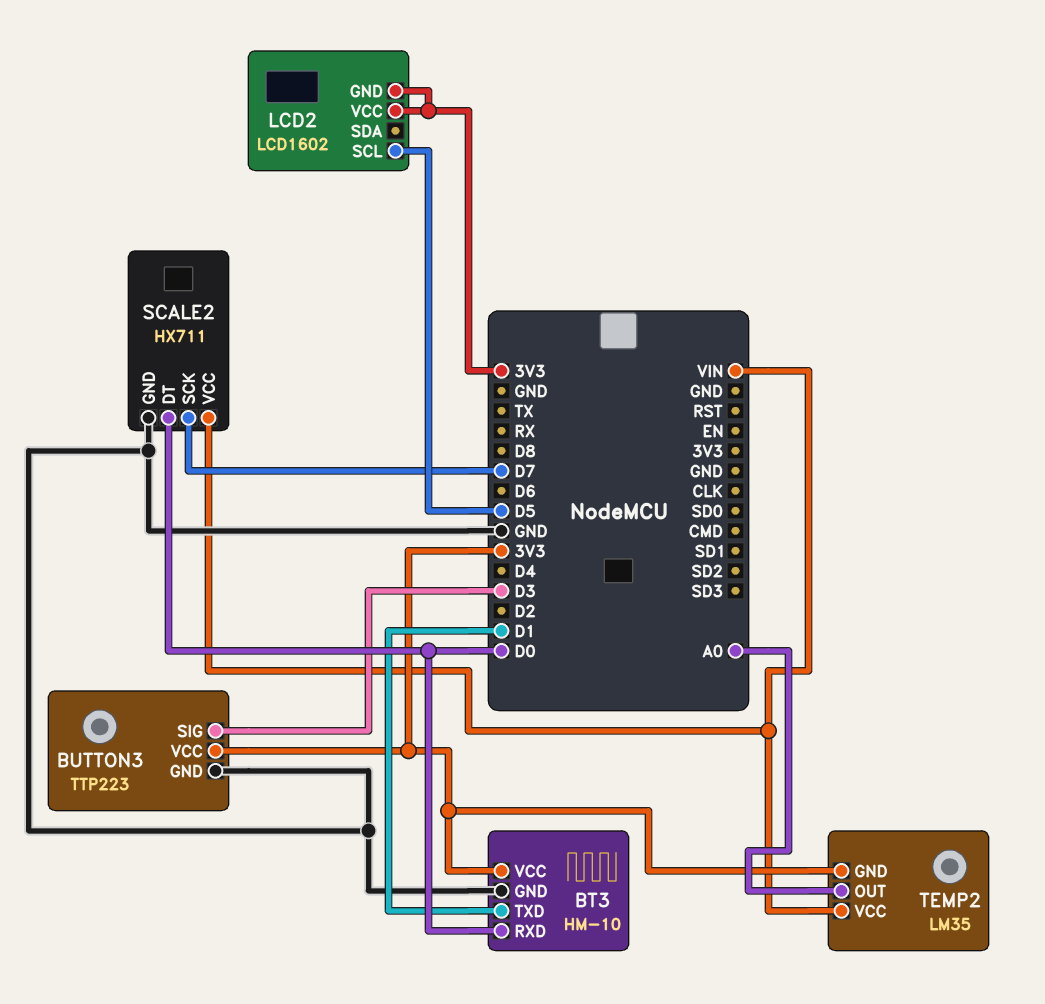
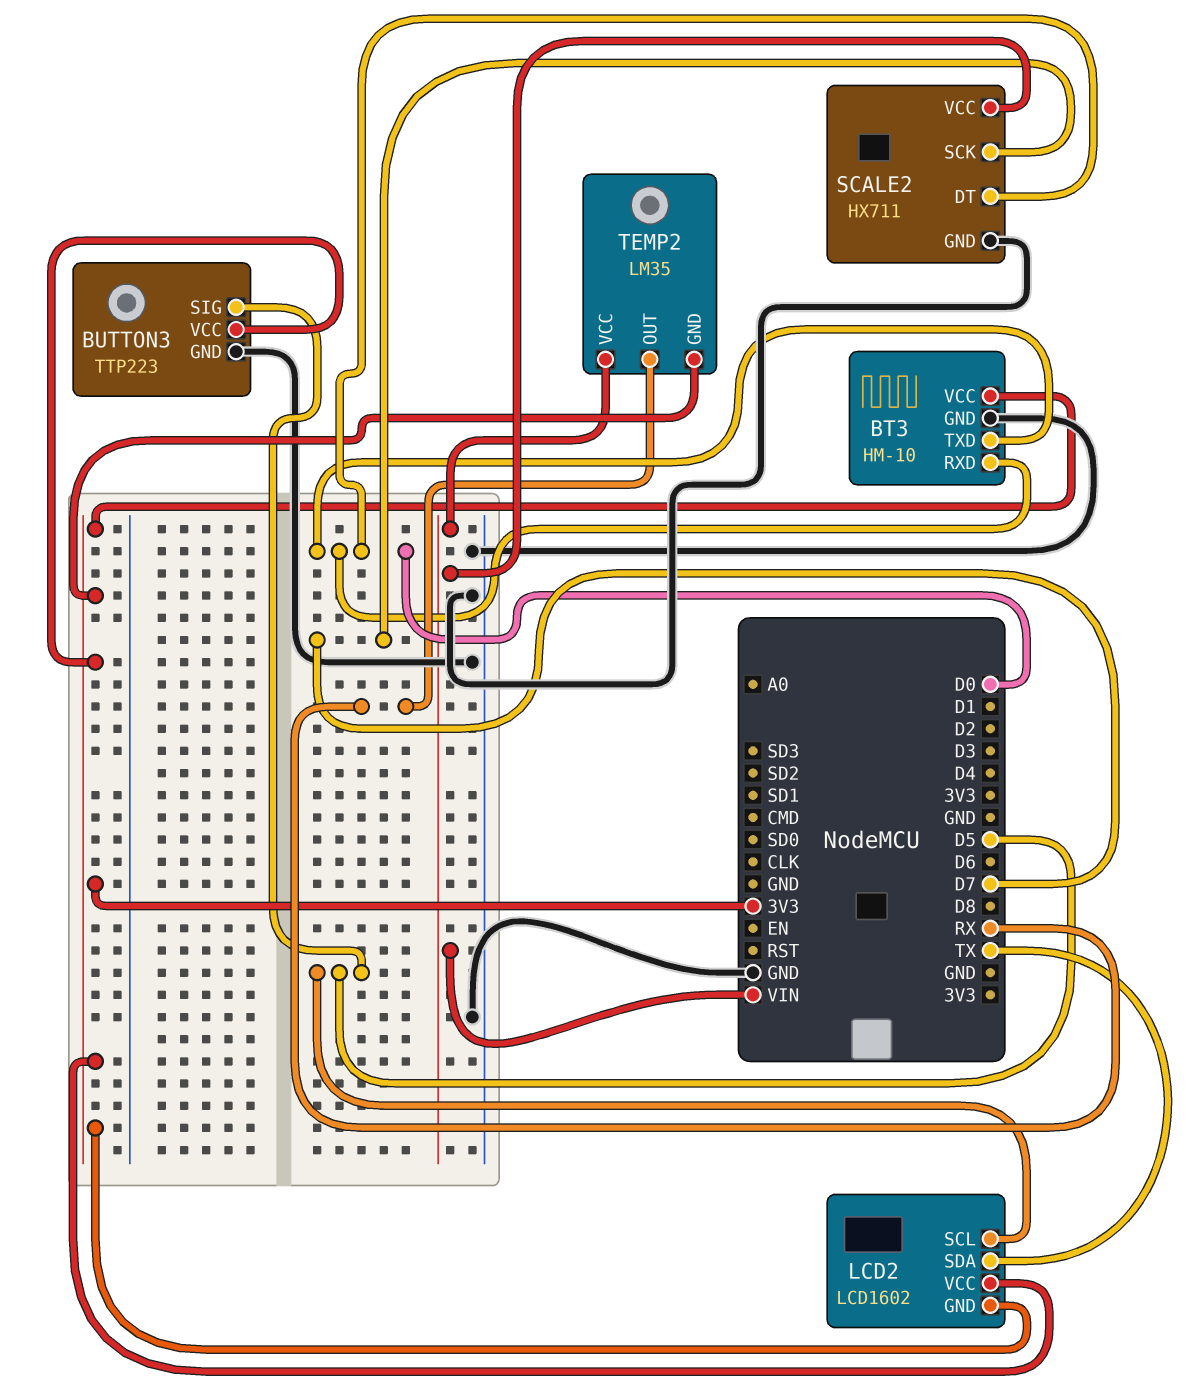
BT3 pin TXD: D1 -> D0
BUTTON3 pin SIG: D3 -> D5
LCD2 pin SDA: none -> TX
TEMP2 pin OUT: A0 -> RX

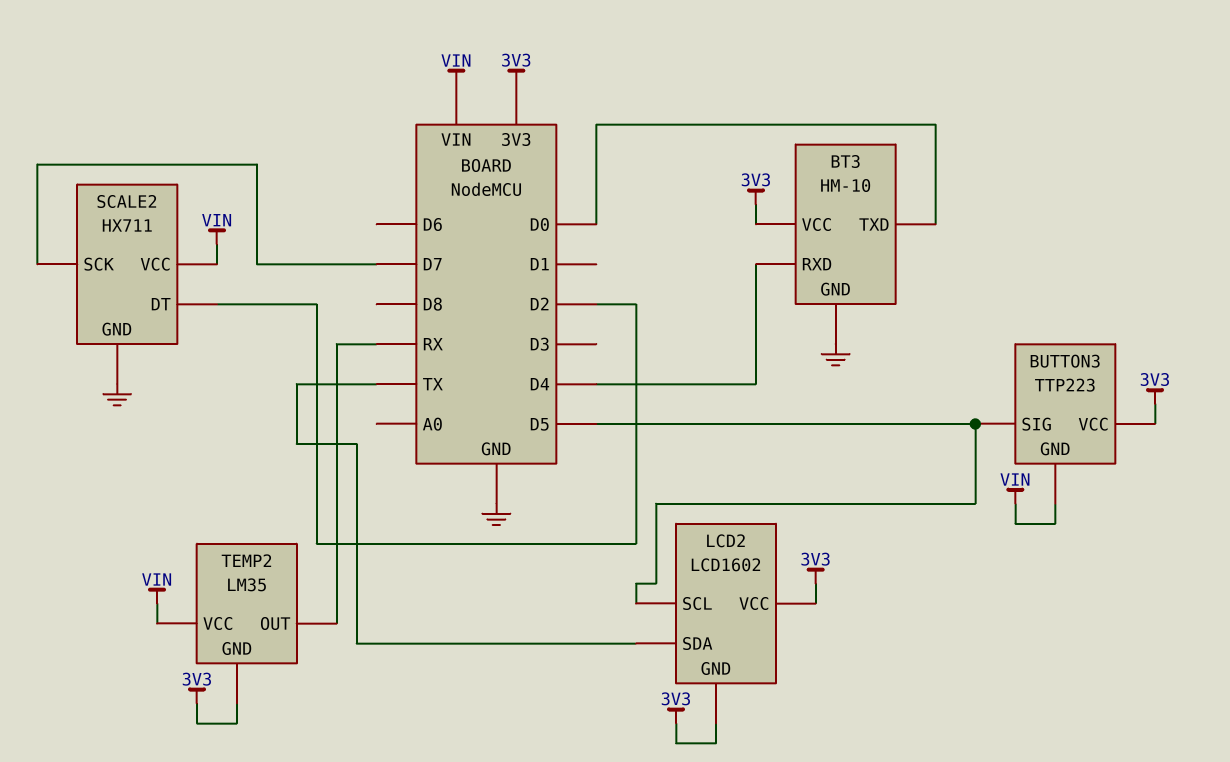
BT3 pin RXD: D0 -> D4
BUTTON3 pin GND: GND -> VIN
SCALE2 pin DT: D0 -> D2

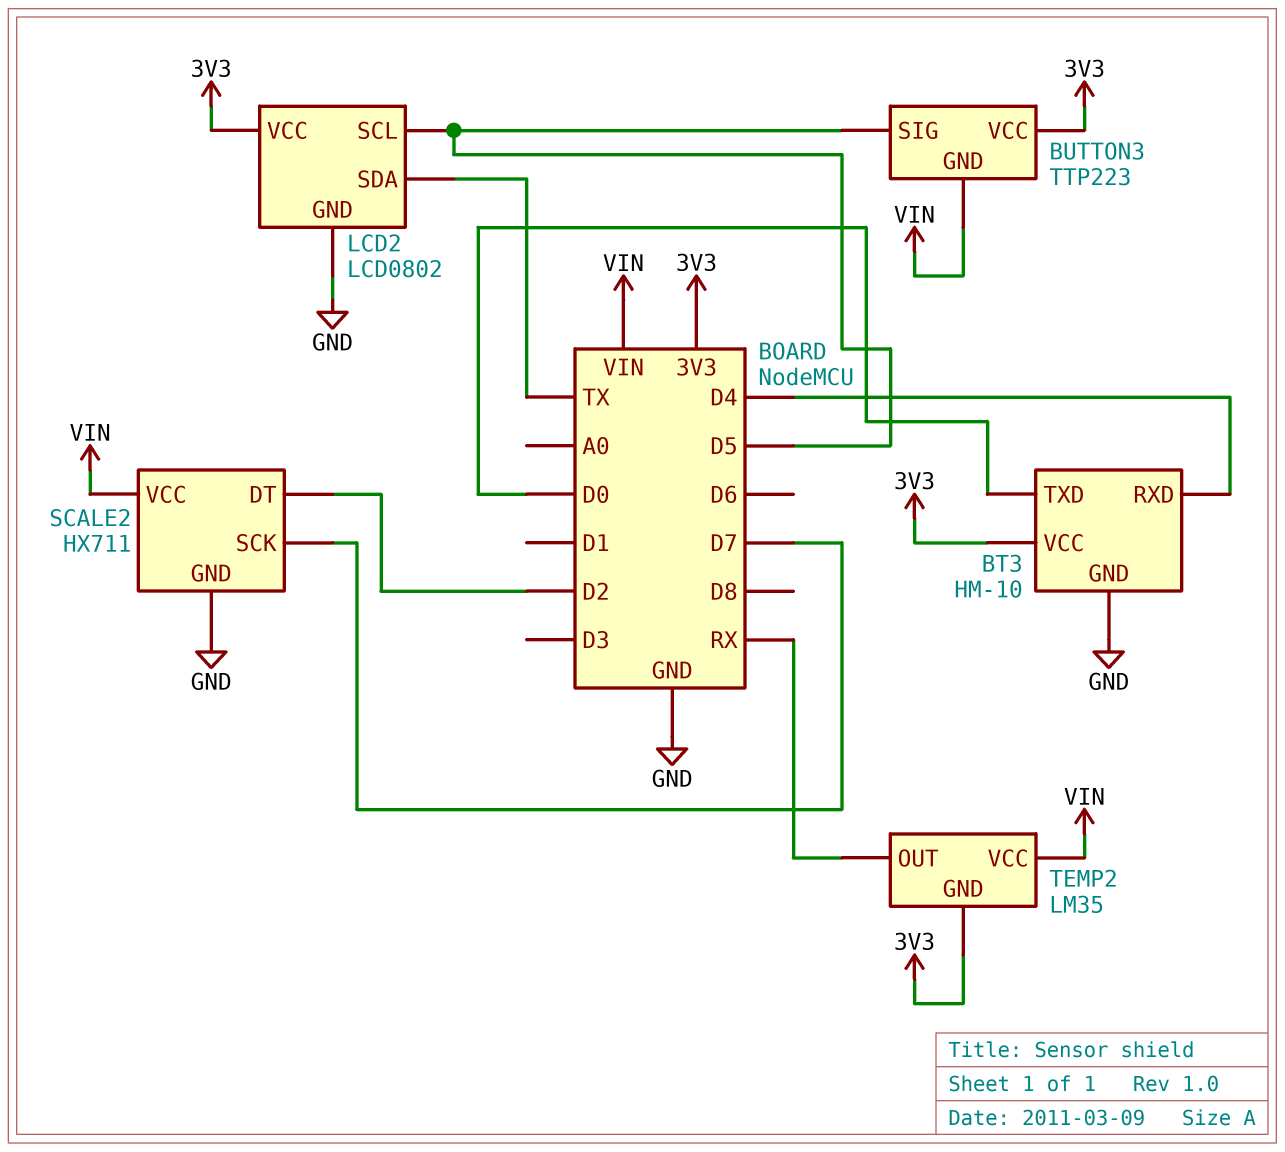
LCD2: LCD1602 -> LCD0802
LCD2 pin GND: 3V3 -> GND

